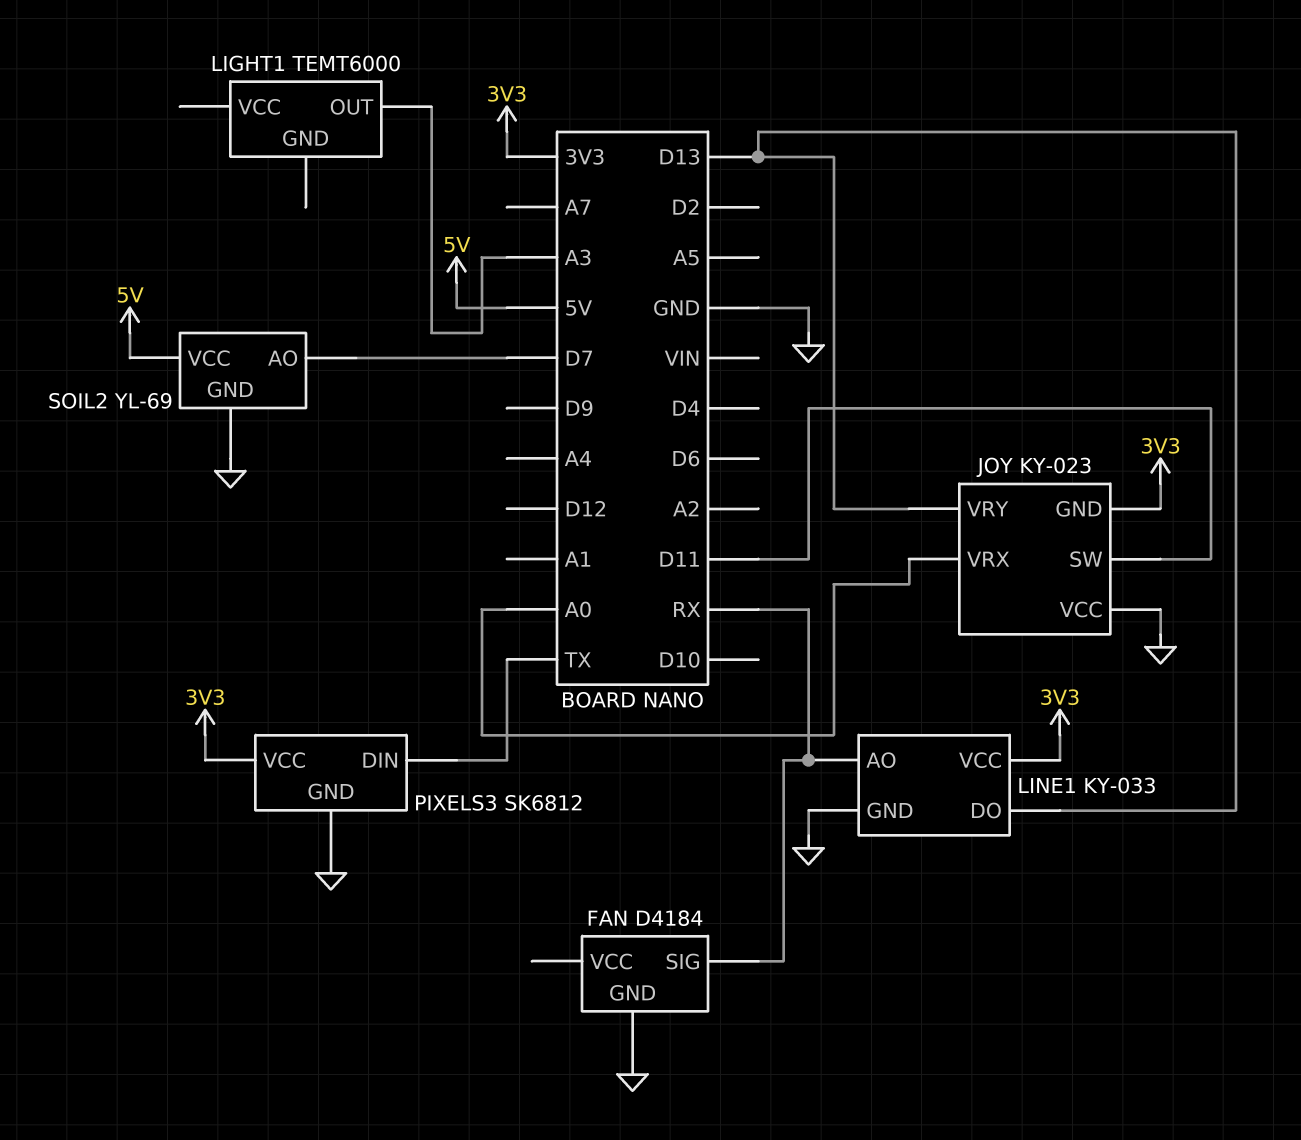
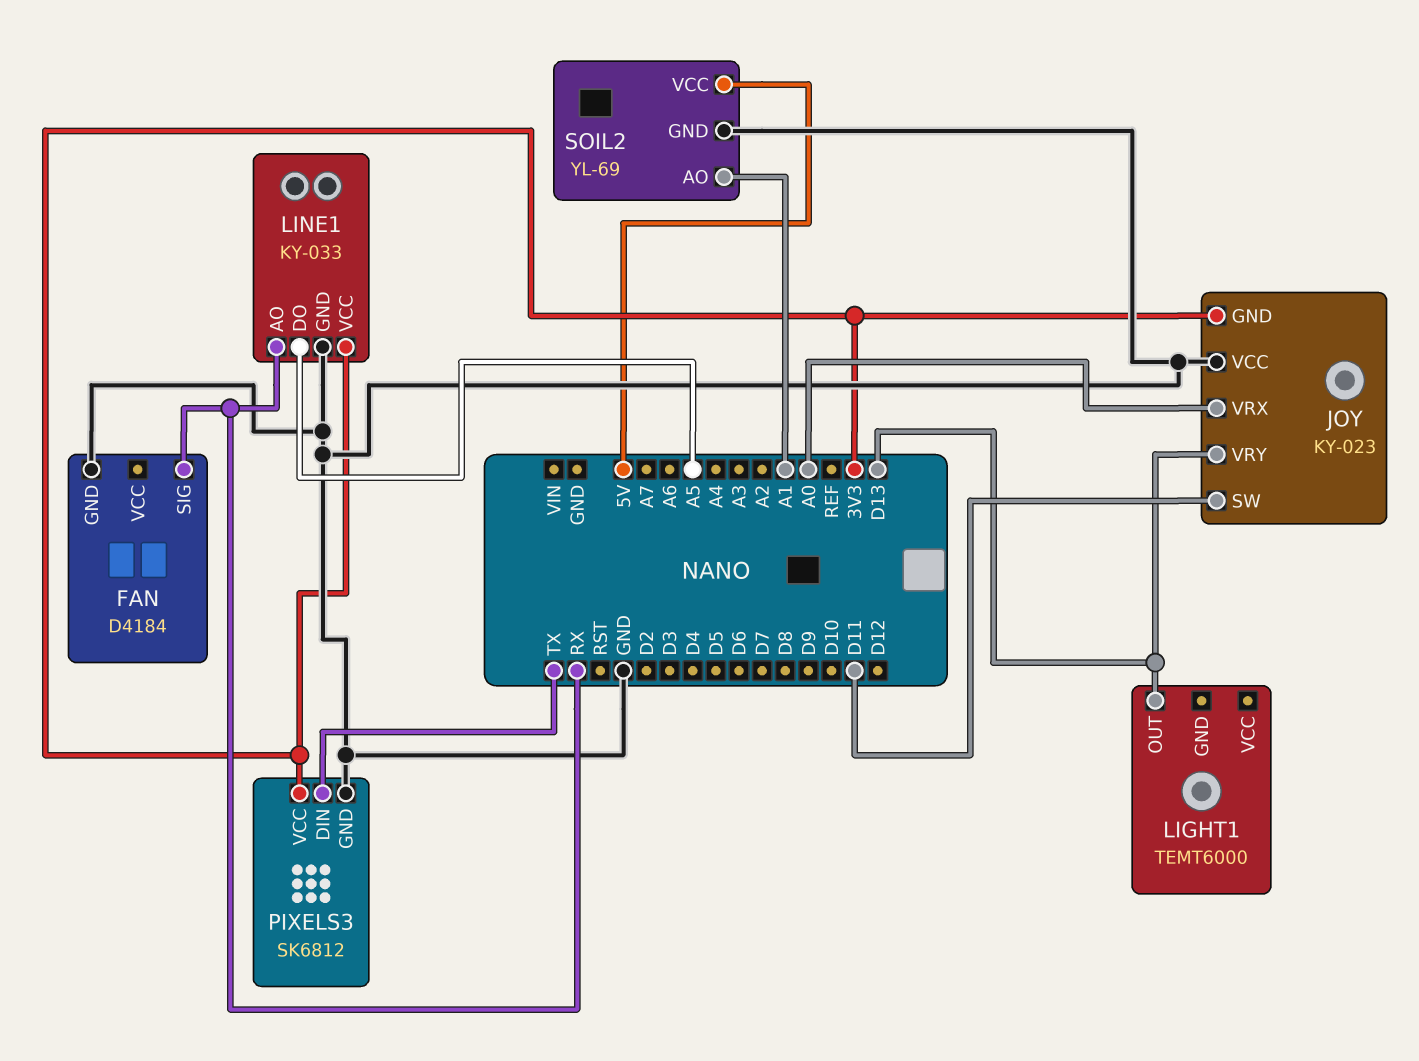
LIGHT1 pin OUT: A3 -> D13
LINE1 pin DO: D13 -> A5
SOIL2 pin AO: D7 -> A1

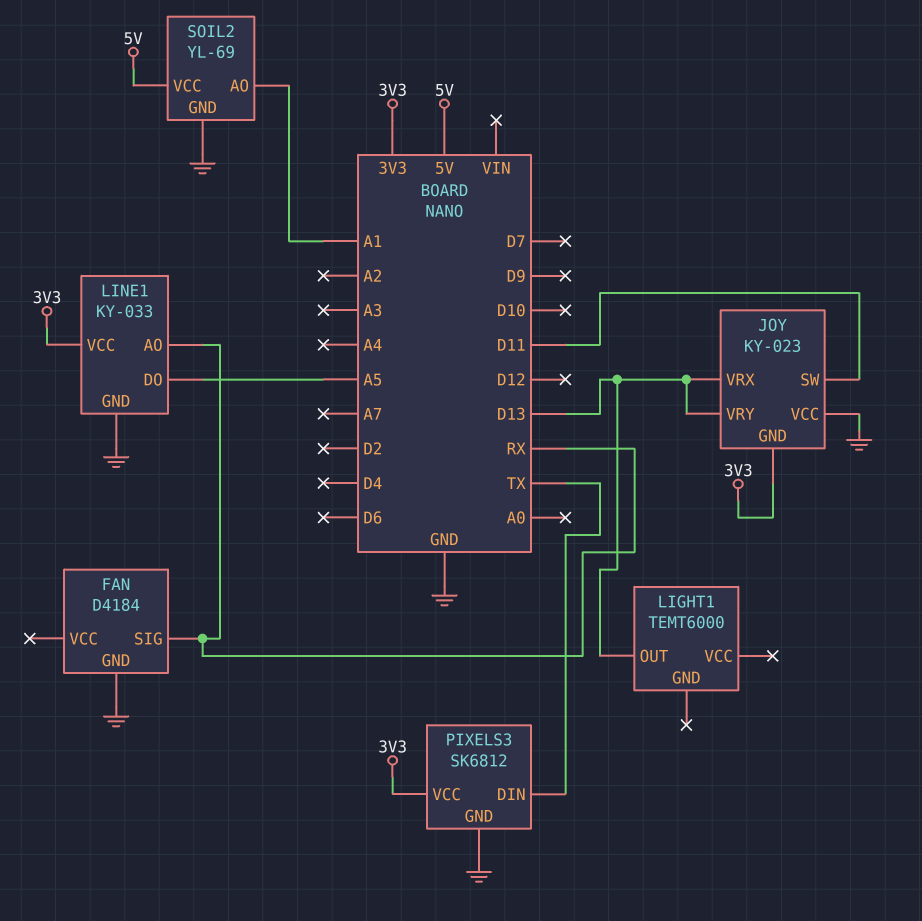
JOY pin VRX: A0 -> D13

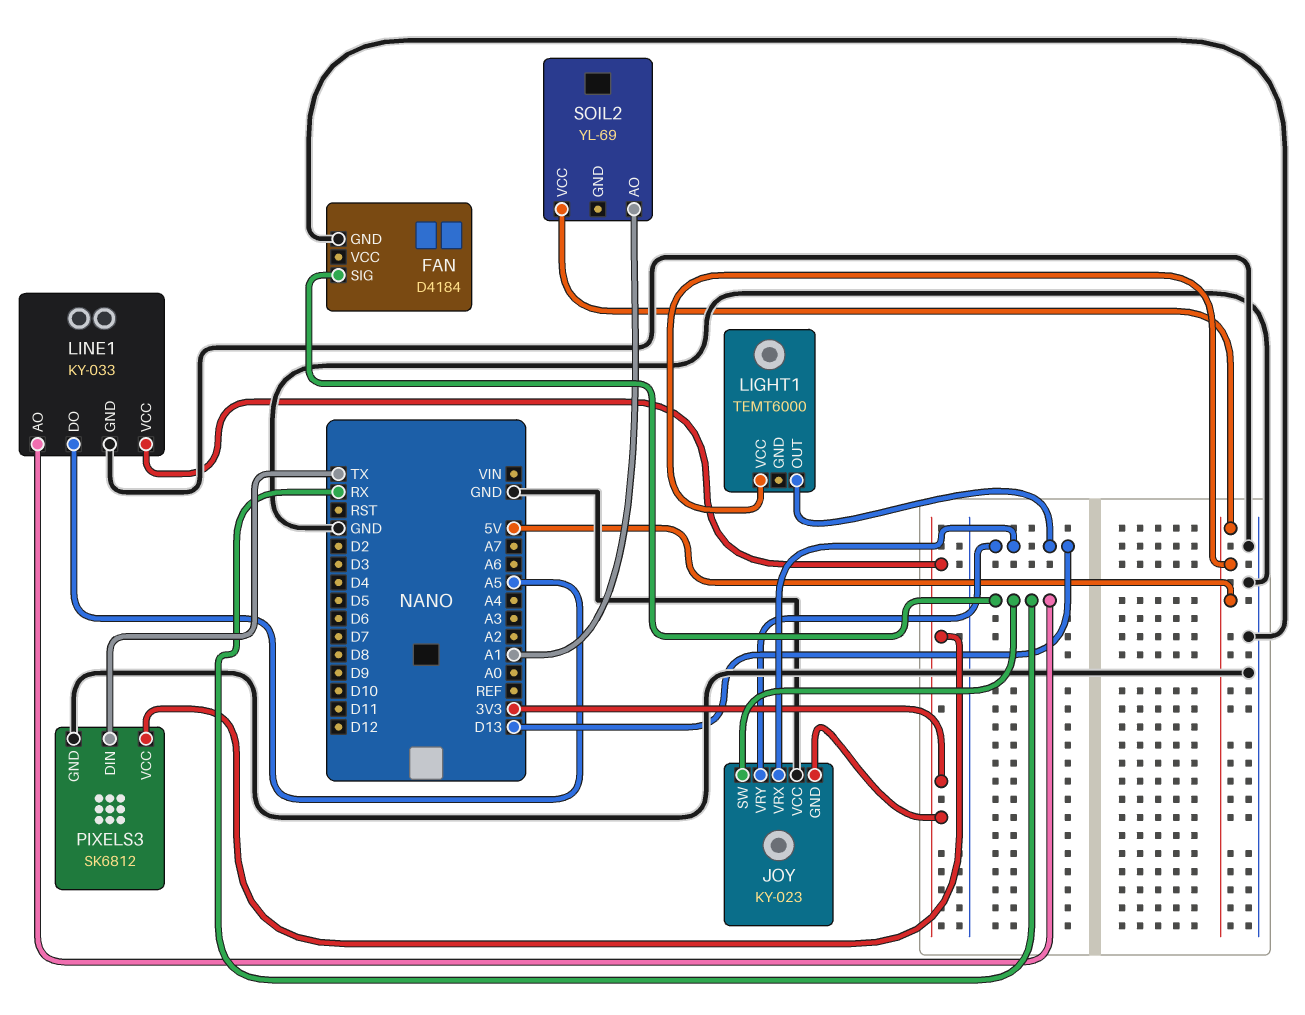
JOY pin SW: D11 -> RX
LIGHT1 pin VCC: none -> 5V
SOIL2 pin GND: GND -> none

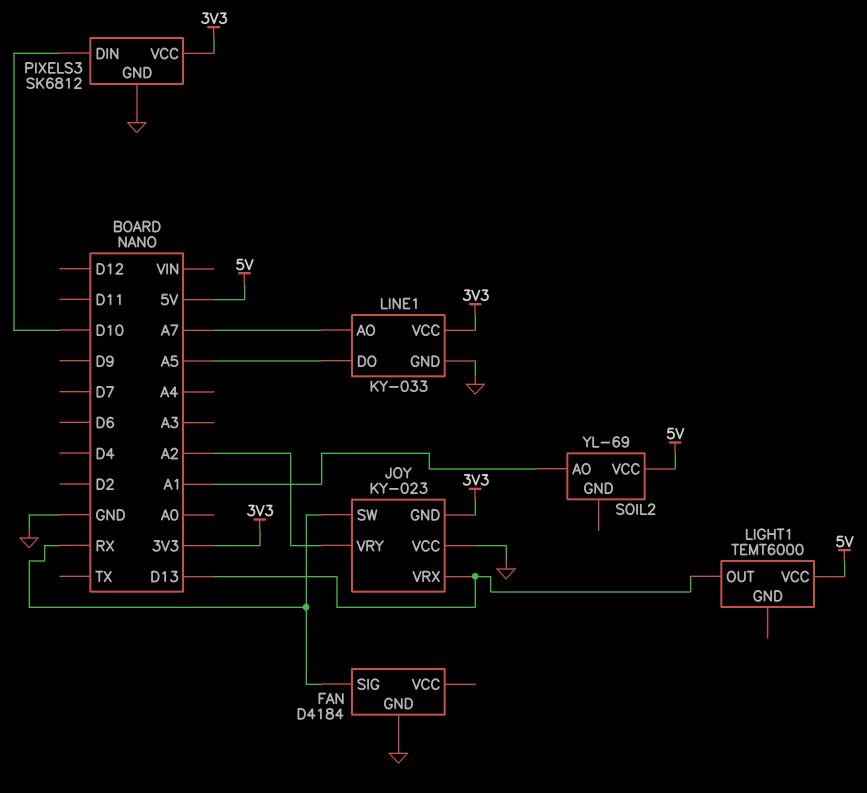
JOY pin VRY: D13 -> A2
LINE1 pin AO: RX -> A7
PIXELS3 pin DIN: TX -> D10

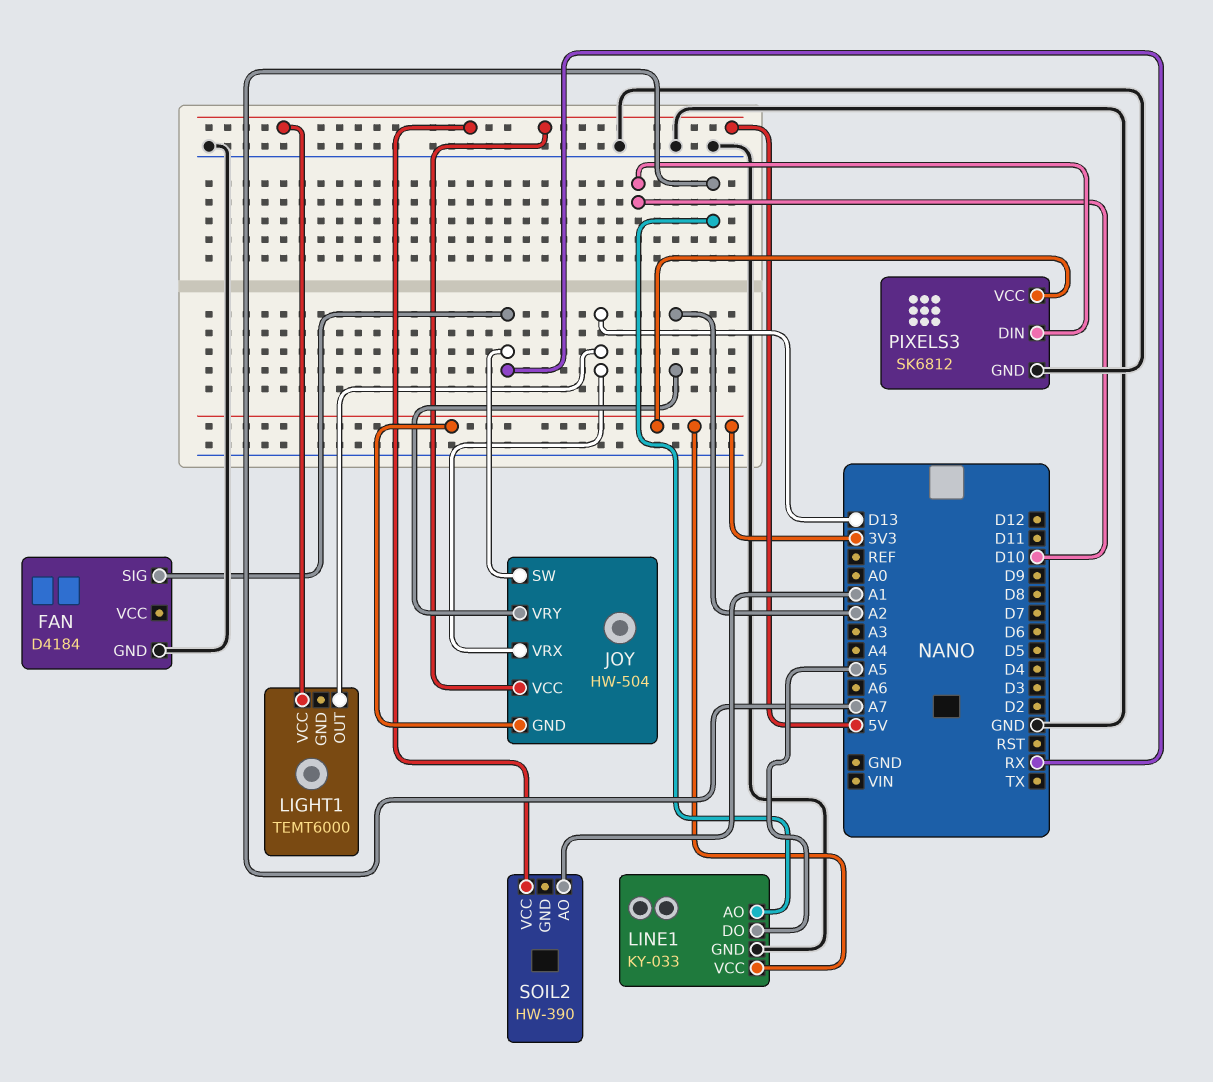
JOY: KY-023 -> HW-504
JOY pin VCC: GND -> 5V
SOIL2: YL-69 -> HW-390

